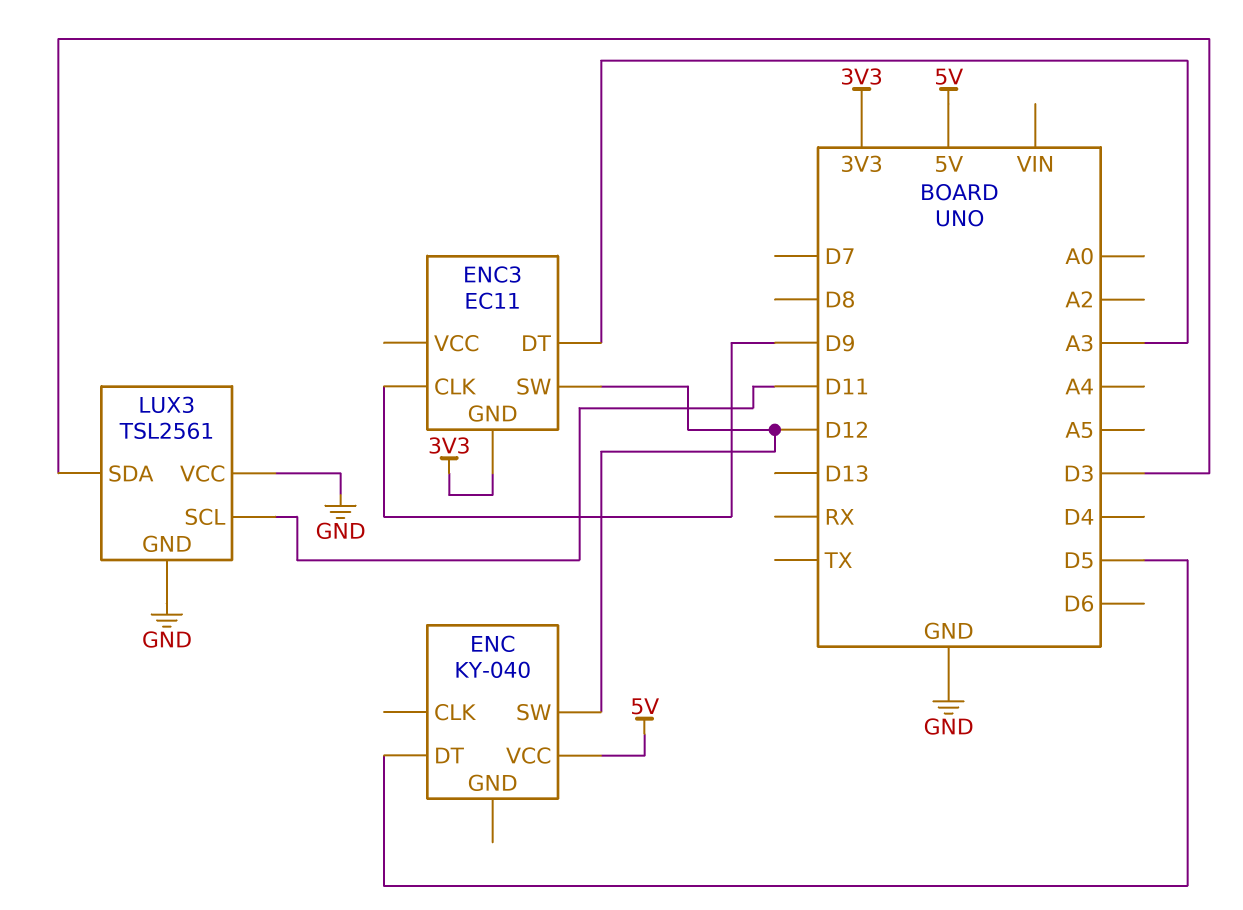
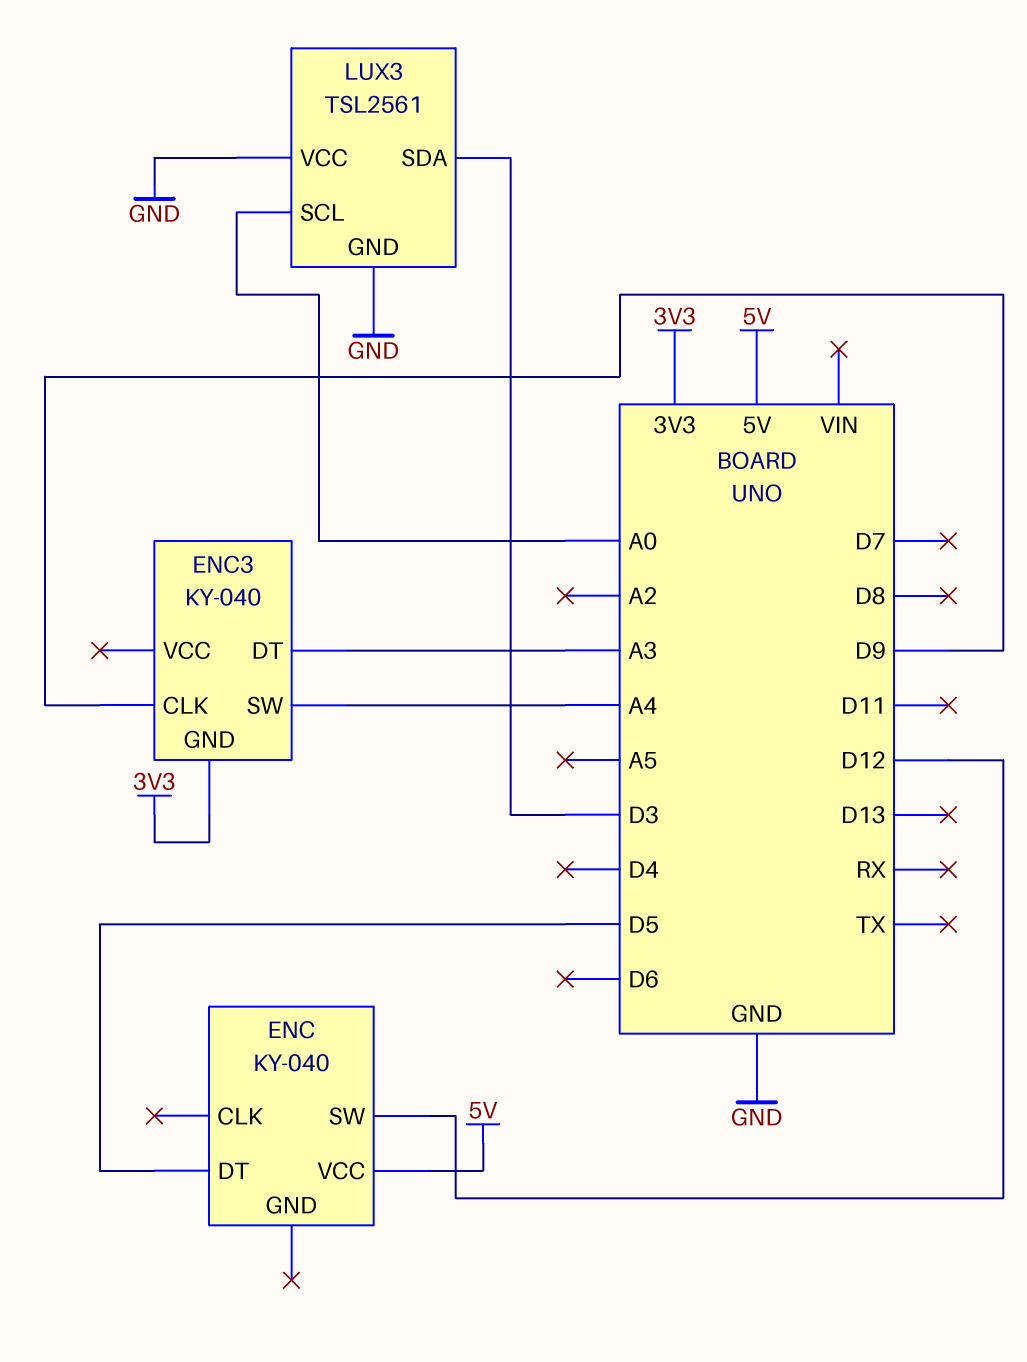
ENC3: EC11 -> KY-040
ENC3 pin SW: D12 -> A4
LUX3 pin SCL: D11 -> A0

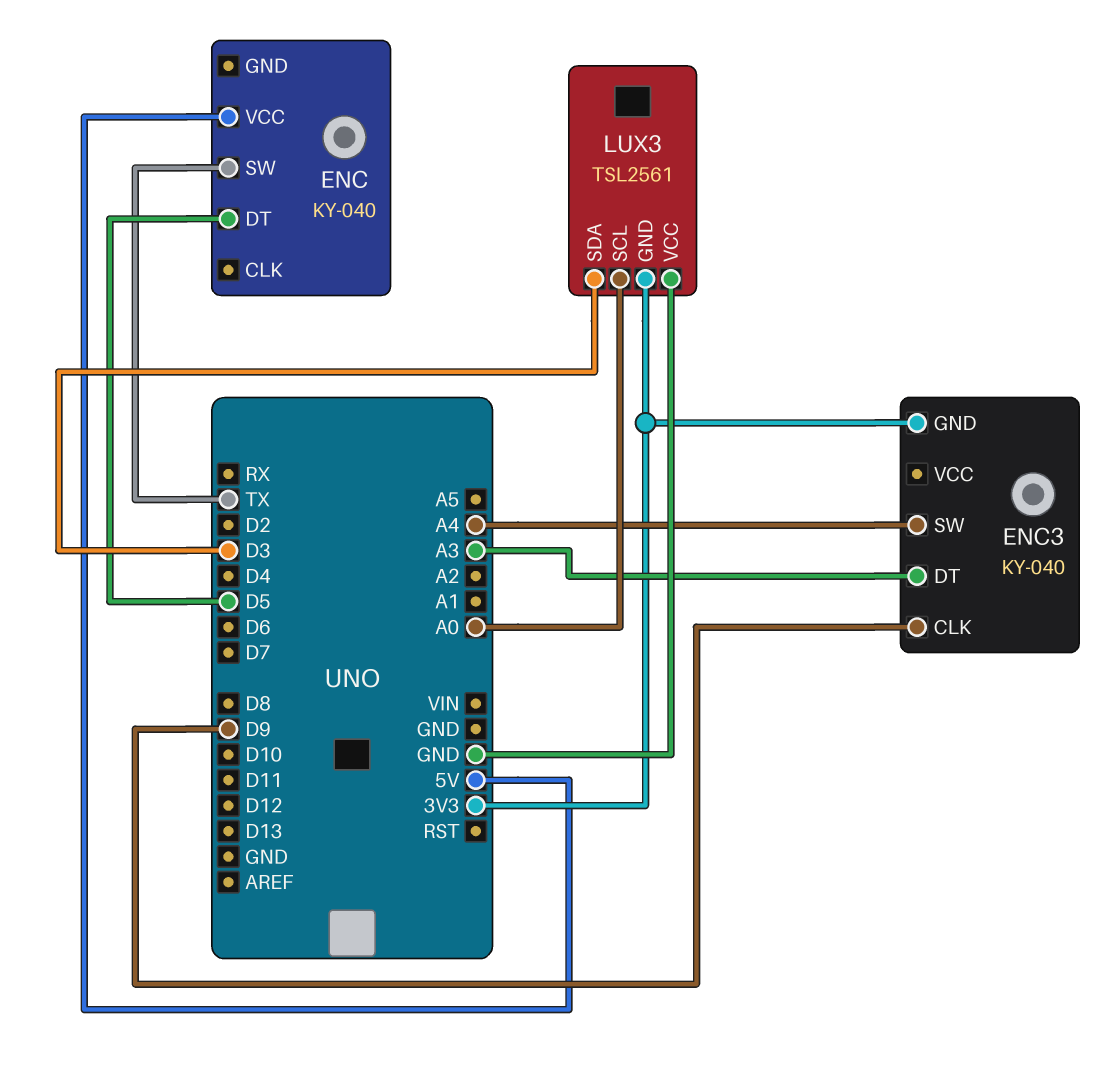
ENC pin SW: D12 -> TX
LUX3 pin GND: GND -> 3V3

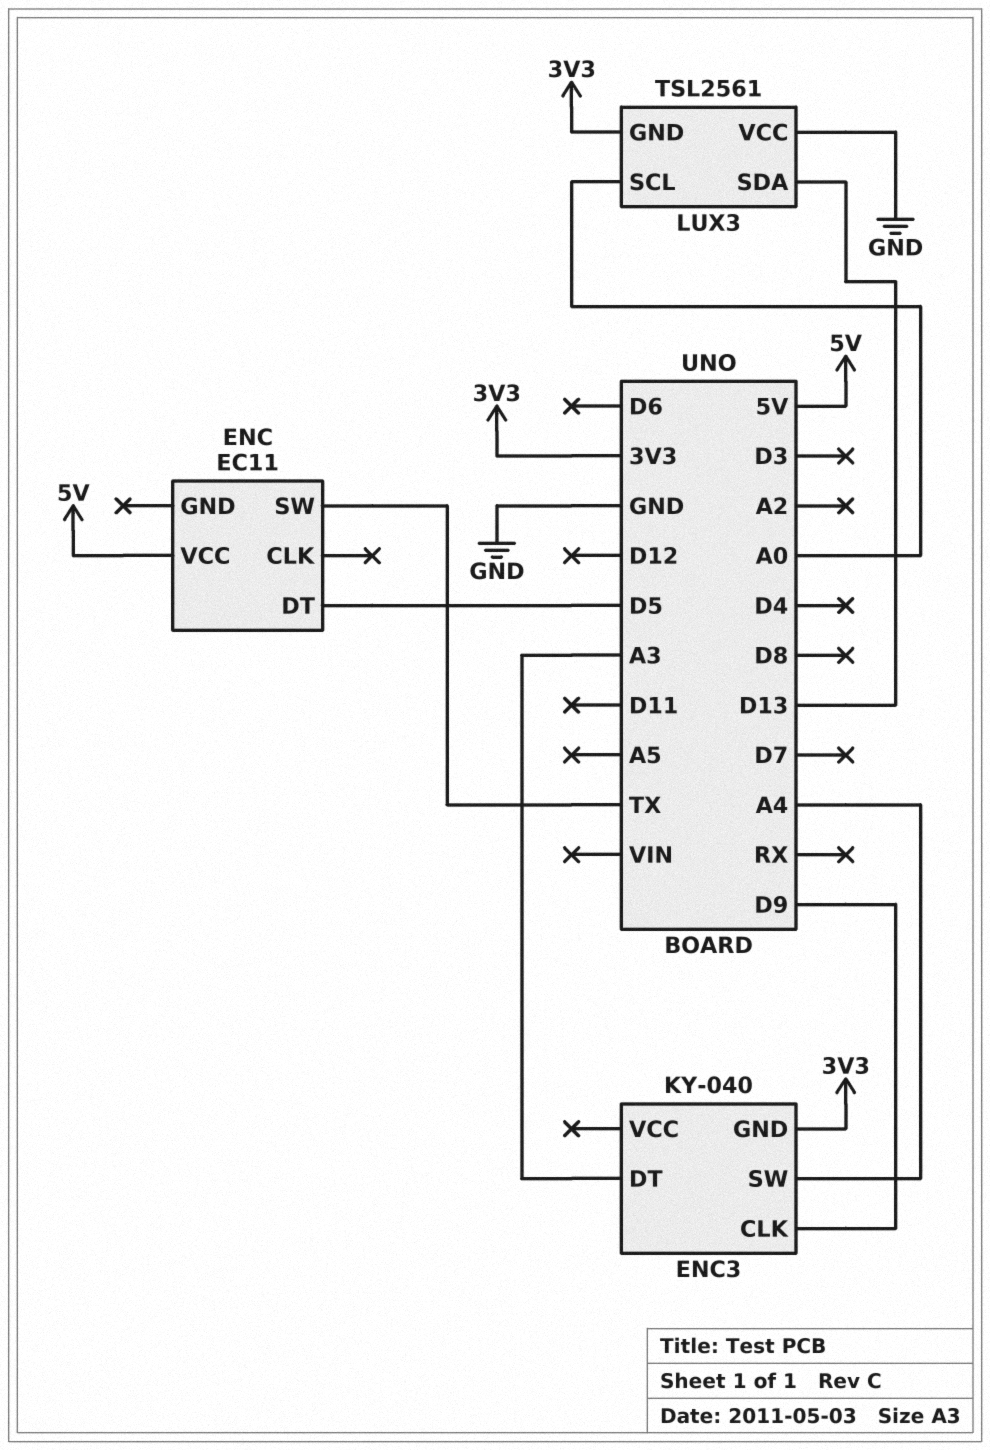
ENC: KY-040 -> EC11
LUX3 pin SDA: D3 -> D13

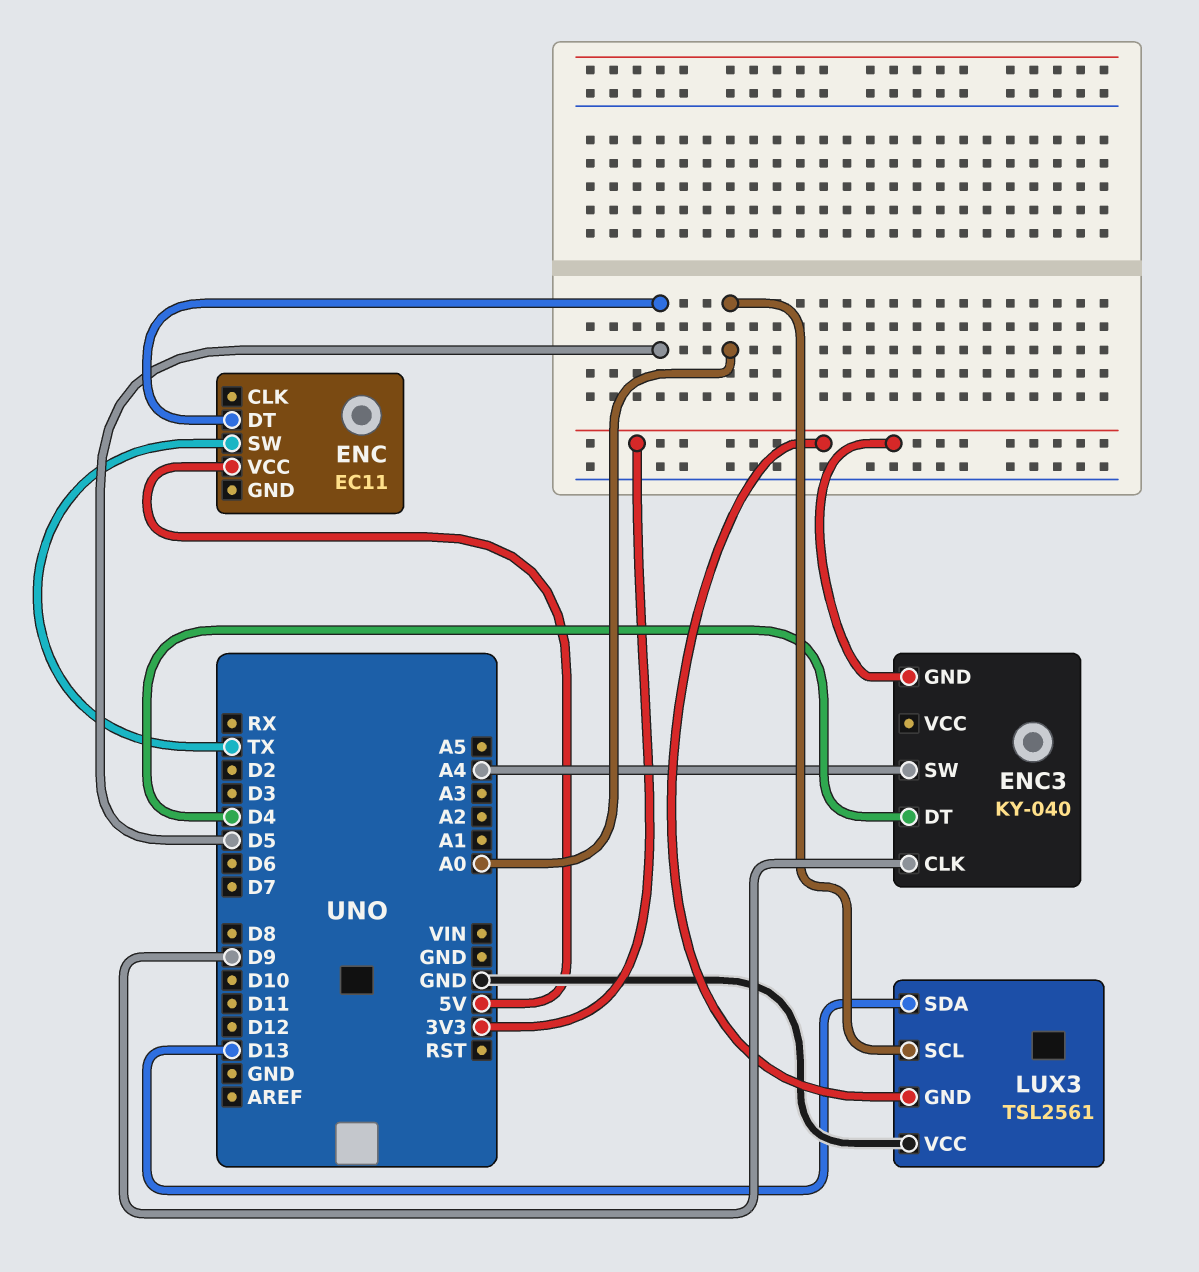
ENC3 pin DT: A3 -> D4

